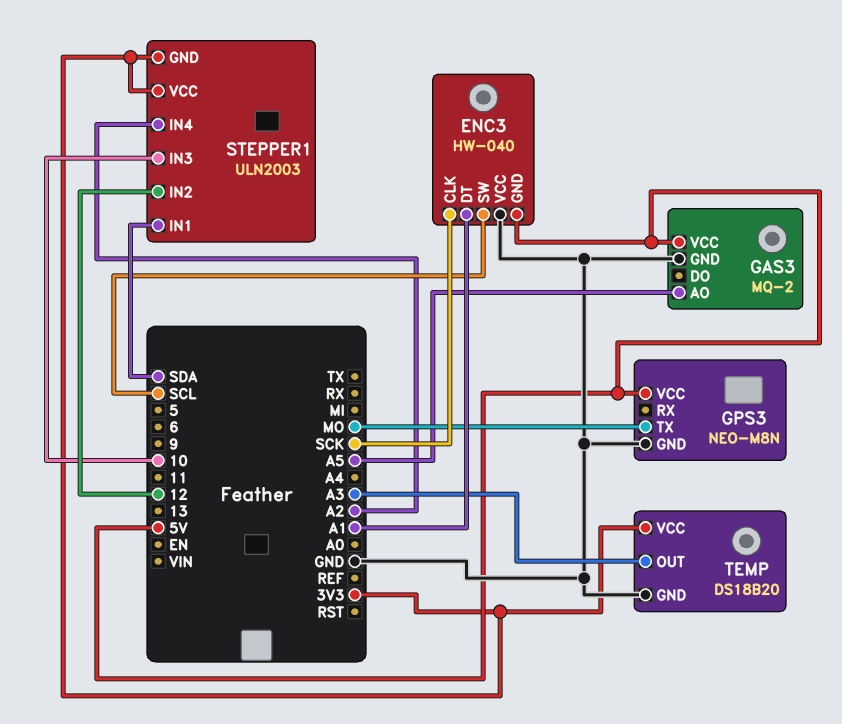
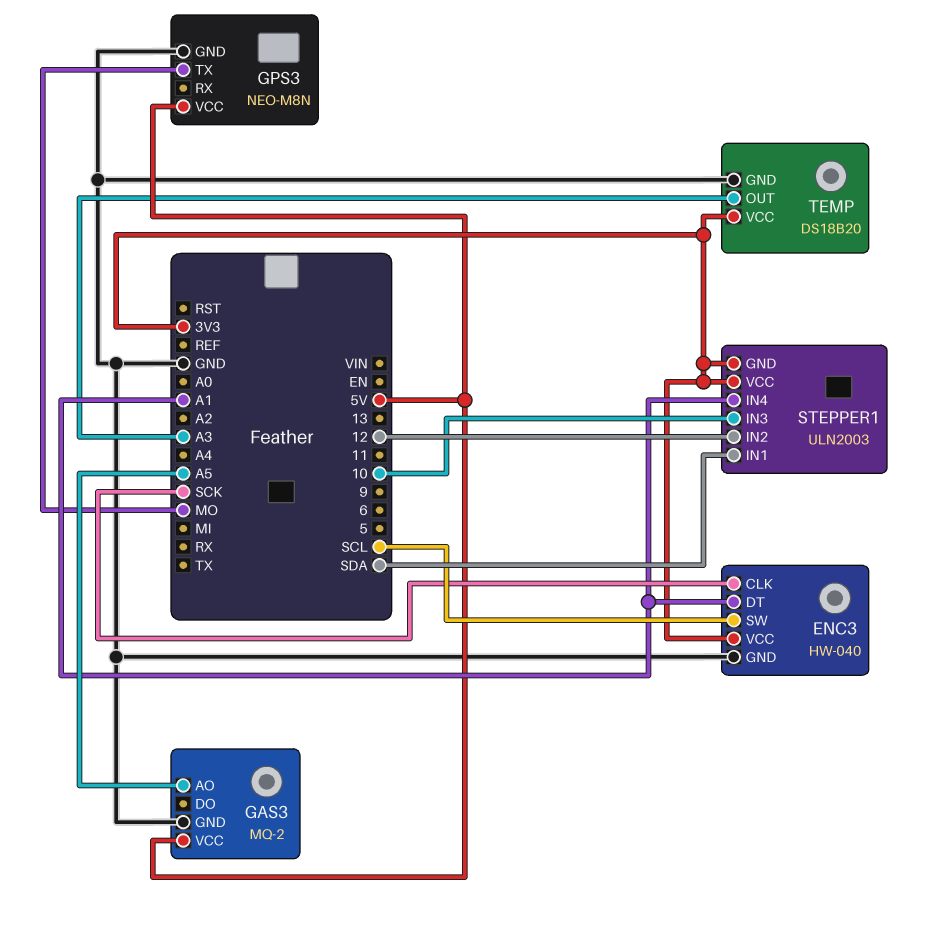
ENC3 pin GND: 5V -> GND
ENC3 pin VCC: GND -> 3V3
STEPPER1 pin IN4: A2 -> A1

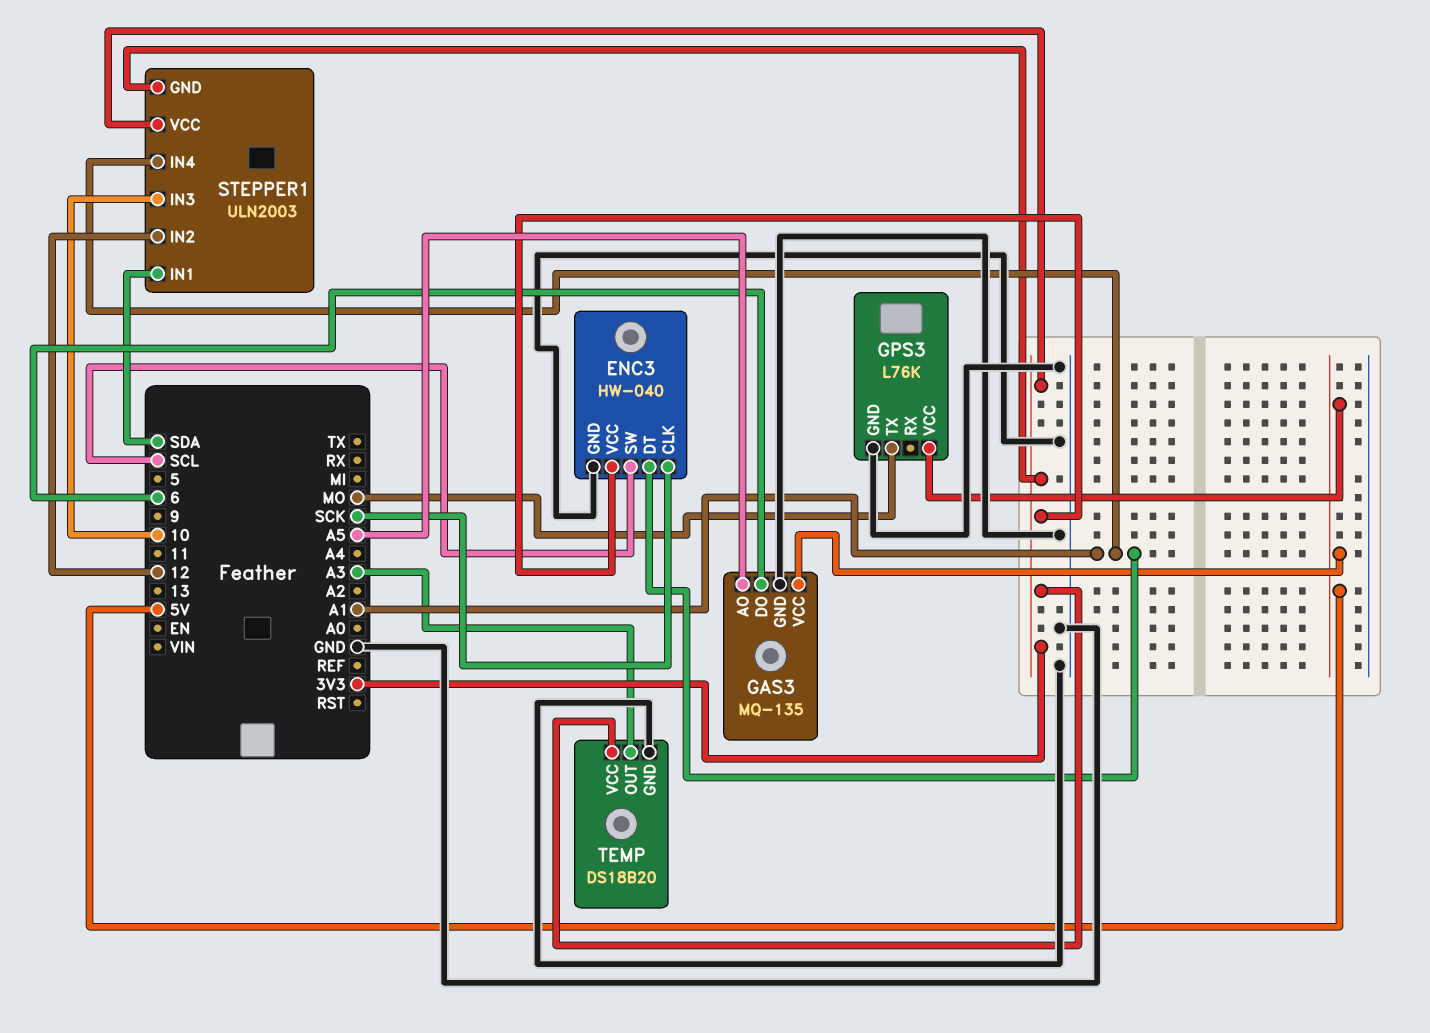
GAS3: MQ-2 -> MQ-135
GAS3 pin DO: none -> 6
GPS3: NEO-M8N -> L76K

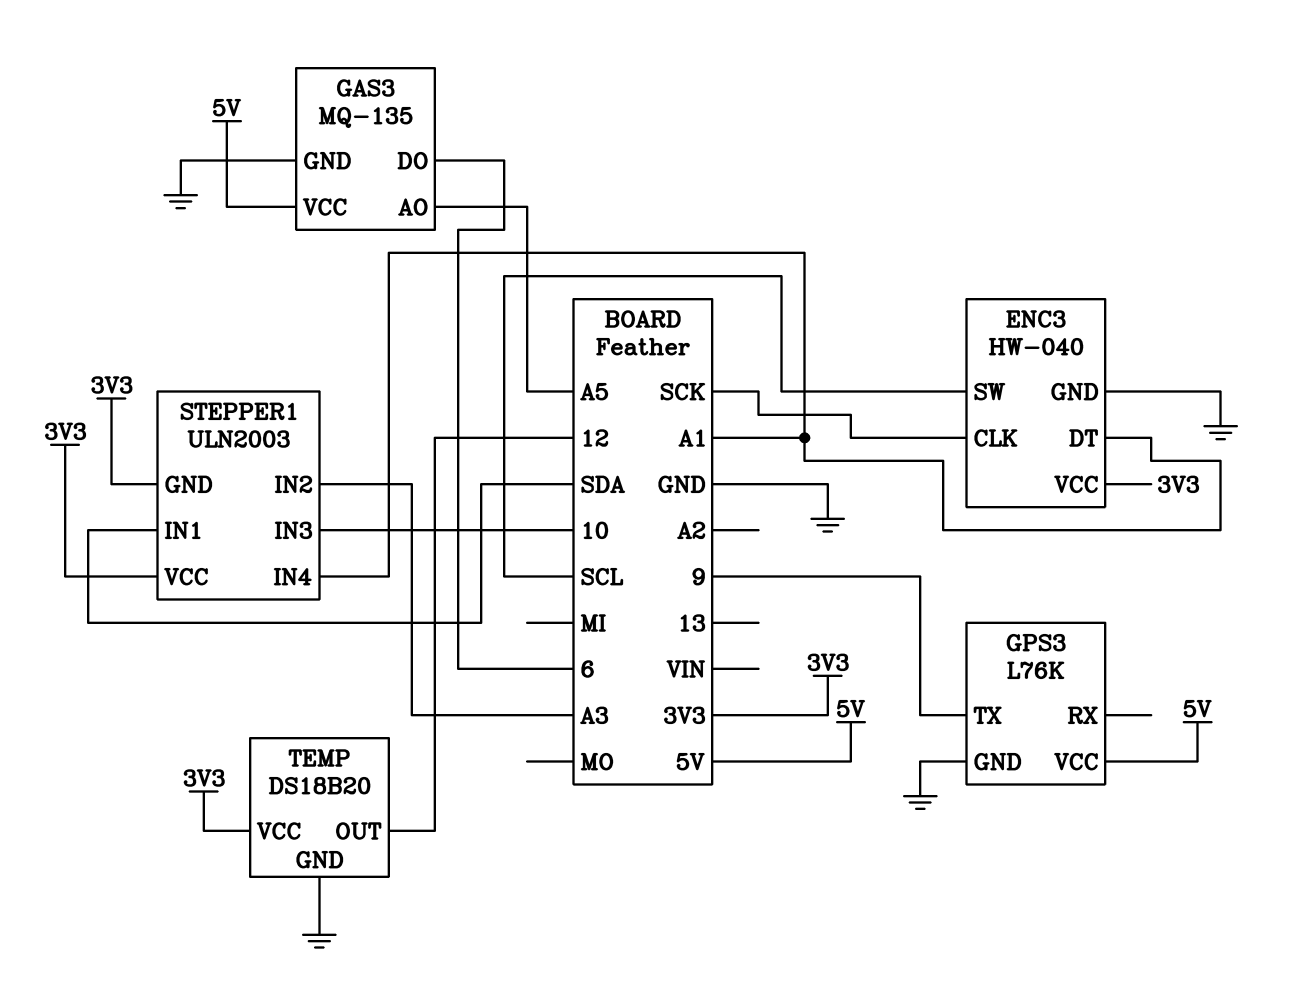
GPS3 pin TX: MO -> 9
STEPPER1 pin IN2: 12 -> A3
TEMP pin OUT: A3 -> 12

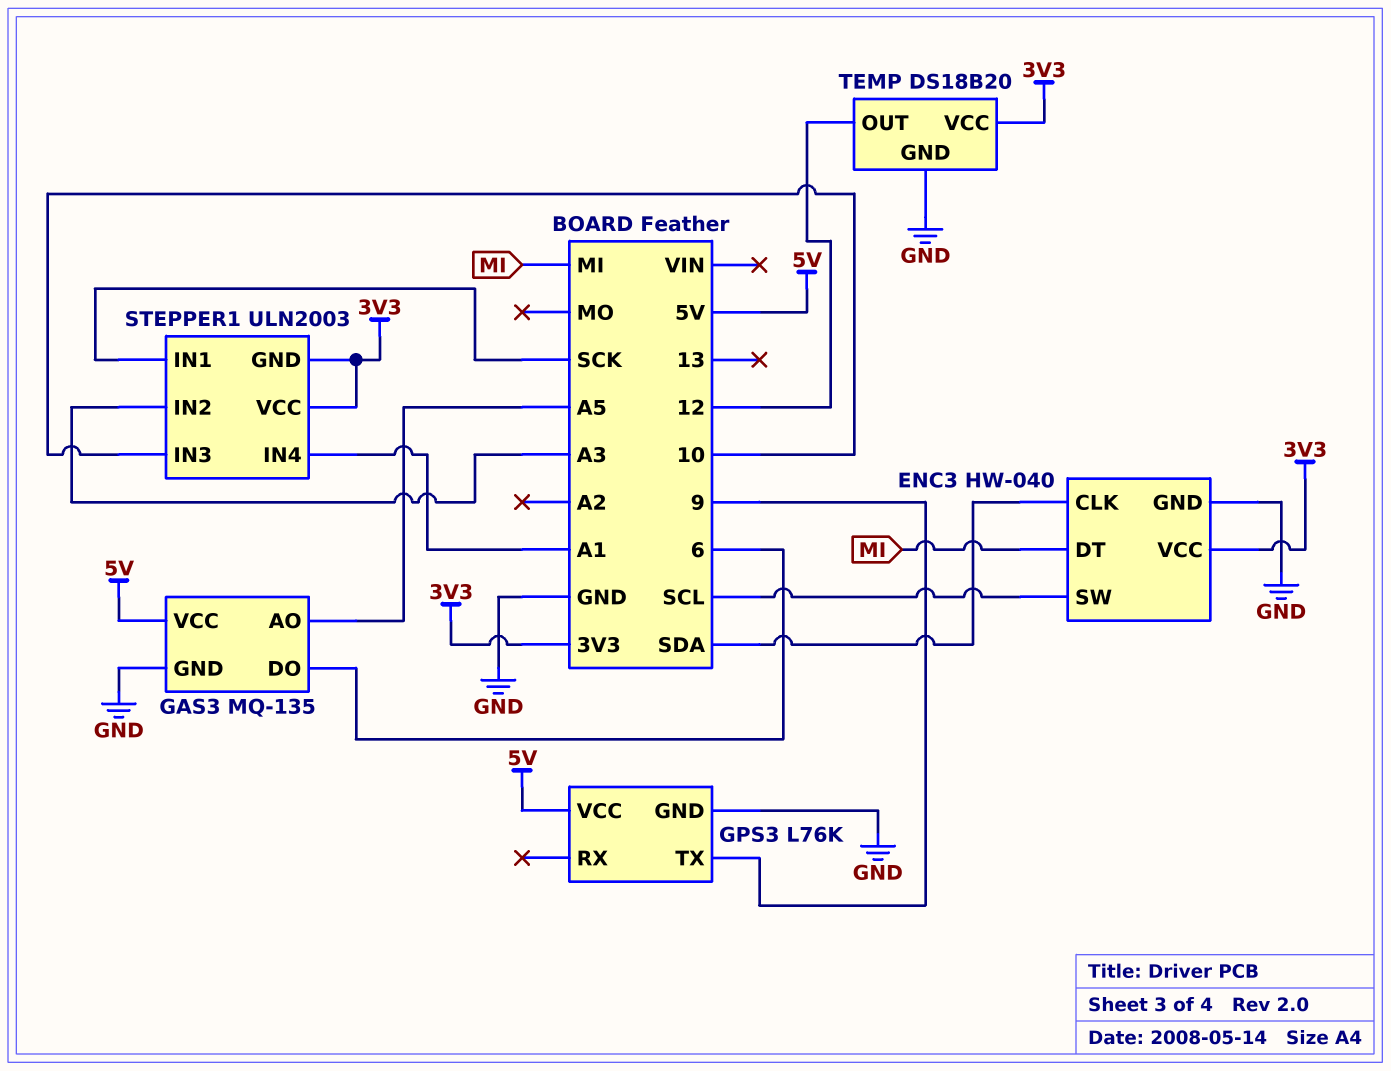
ENC3 pin CLK: SCK -> SDA
ENC3 pin DT: A1 -> MI
STEPPER1 pin IN1: SDA -> SCK

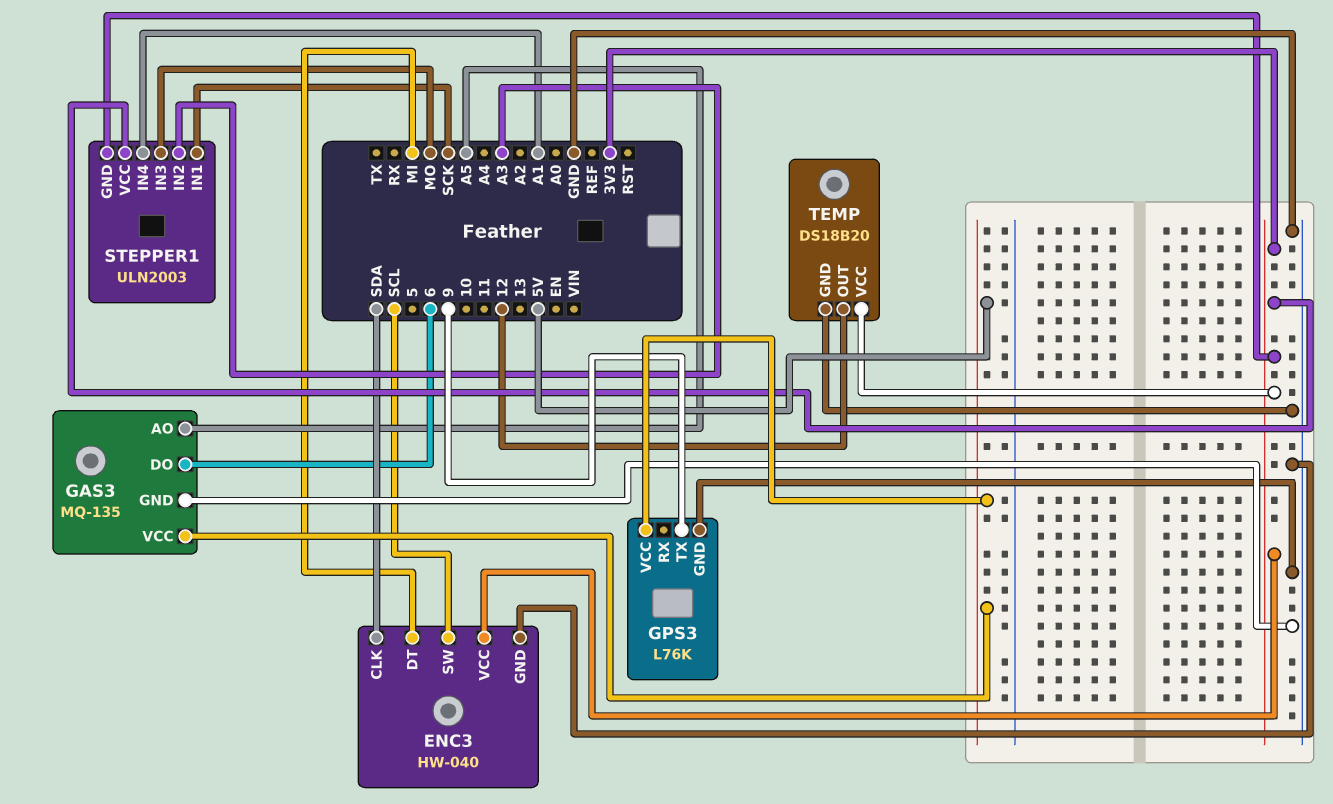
STEPPER1 pin IN3: 10 -> MO

